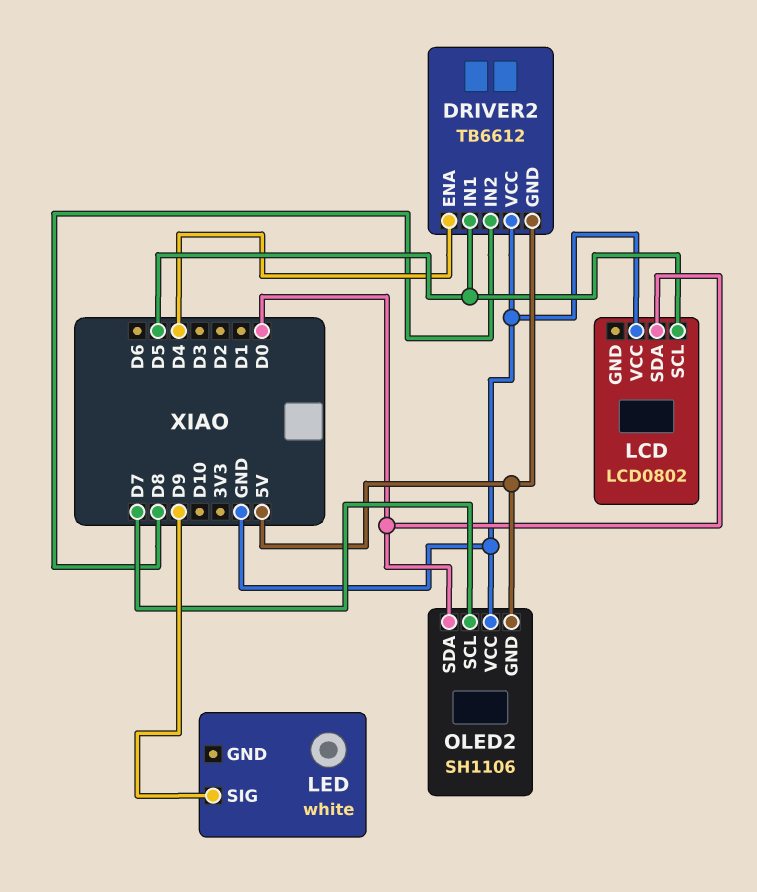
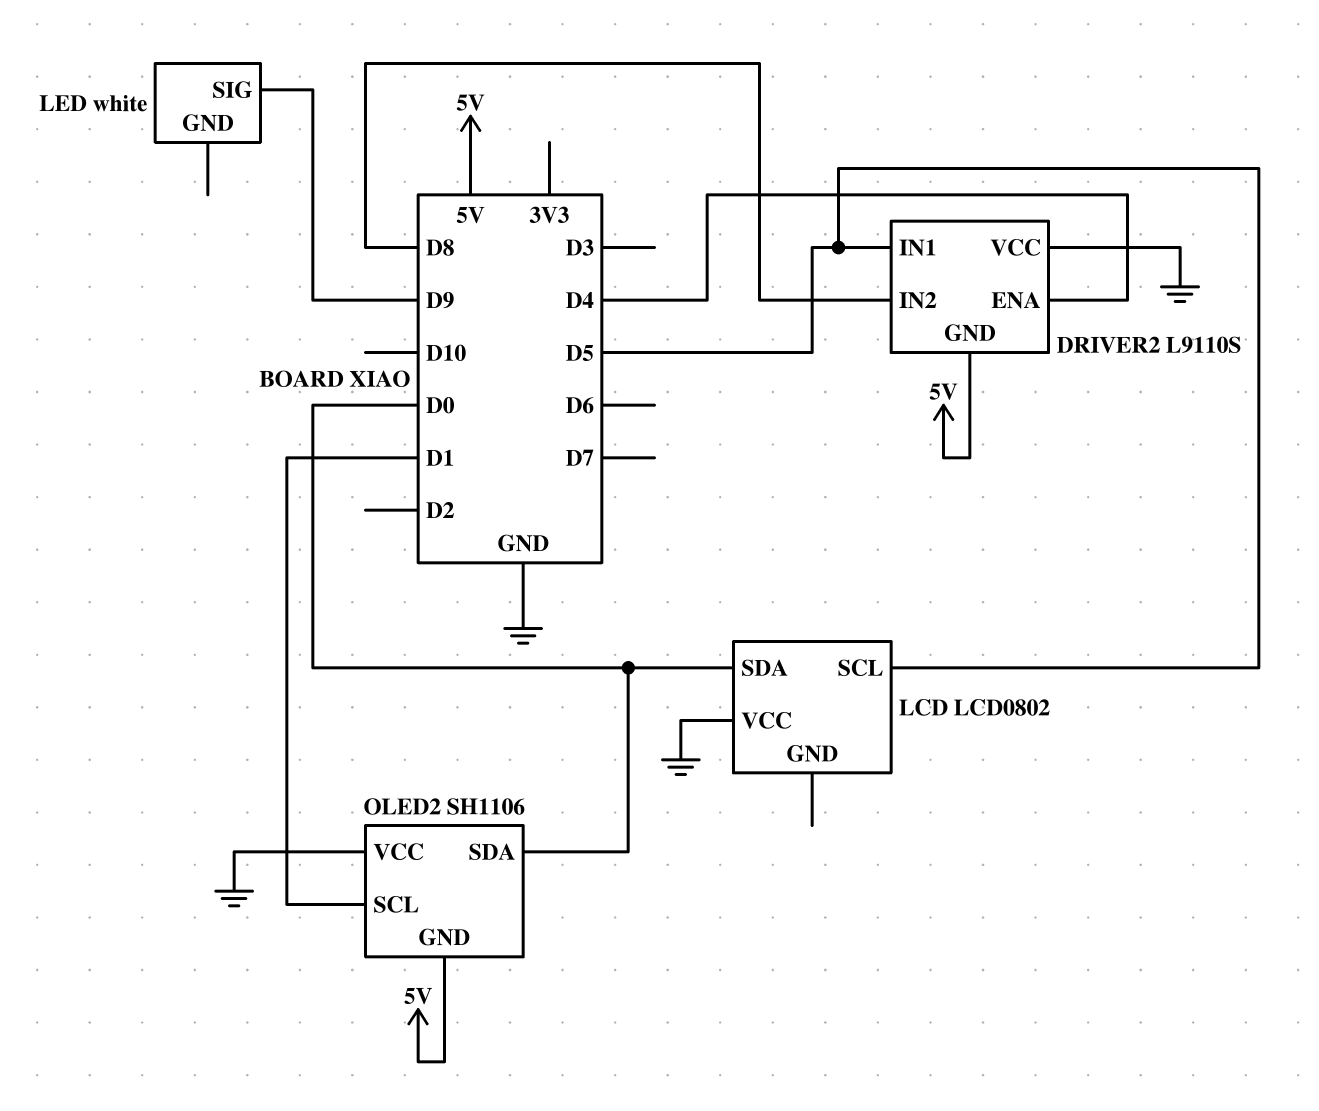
DRIVER2: TB6612 -> L9110S
OLED2 pin SCL: D7 -> D1

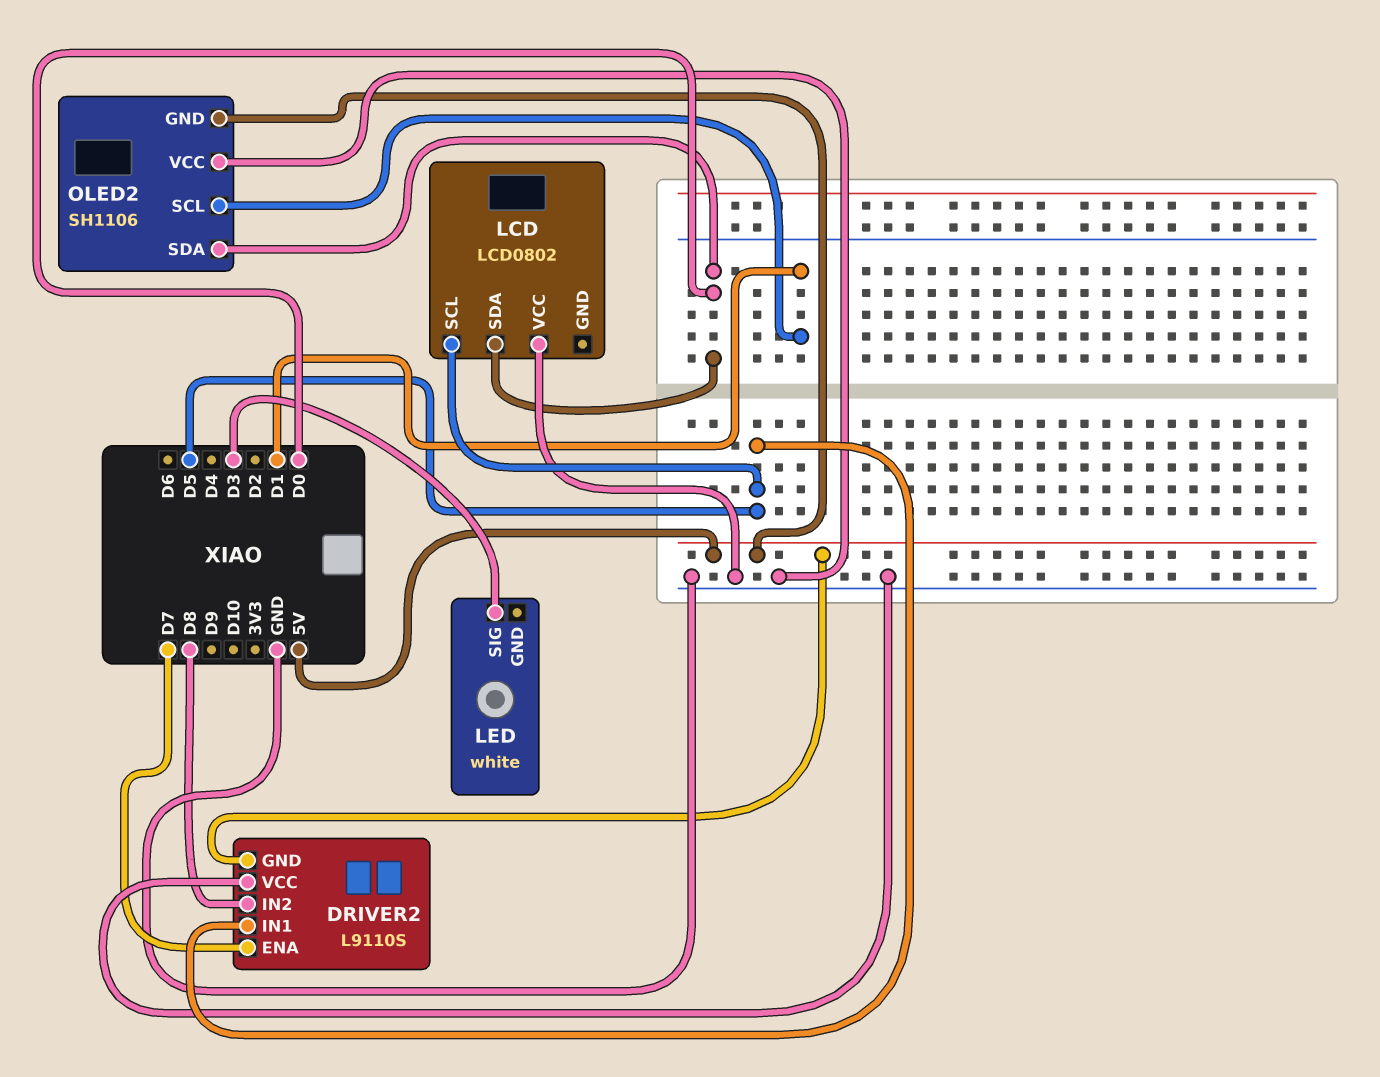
DRIVER2 pin ENA: D4 -> D7
LED pin SIG: D9 -> D3

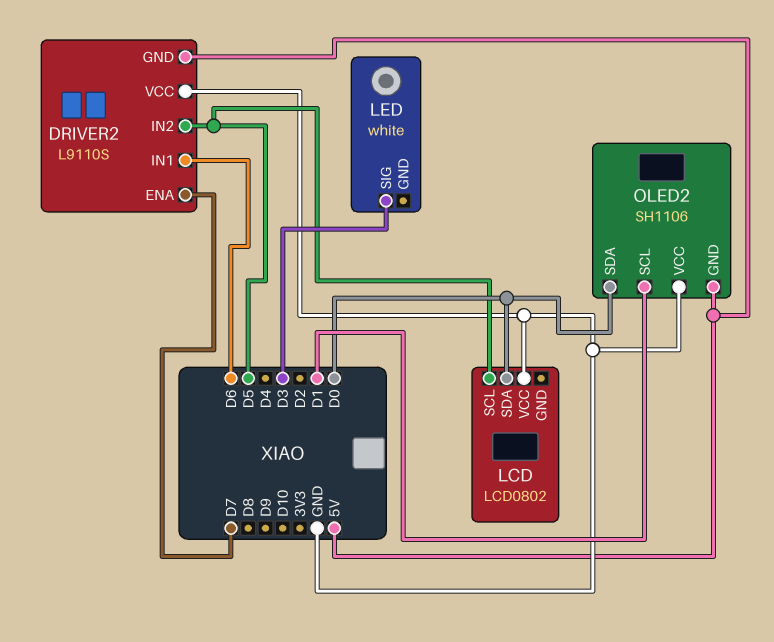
DRIVER2 pin IN1: D5 -> D6
DRIVER2 pin IN2: D8 -> D5

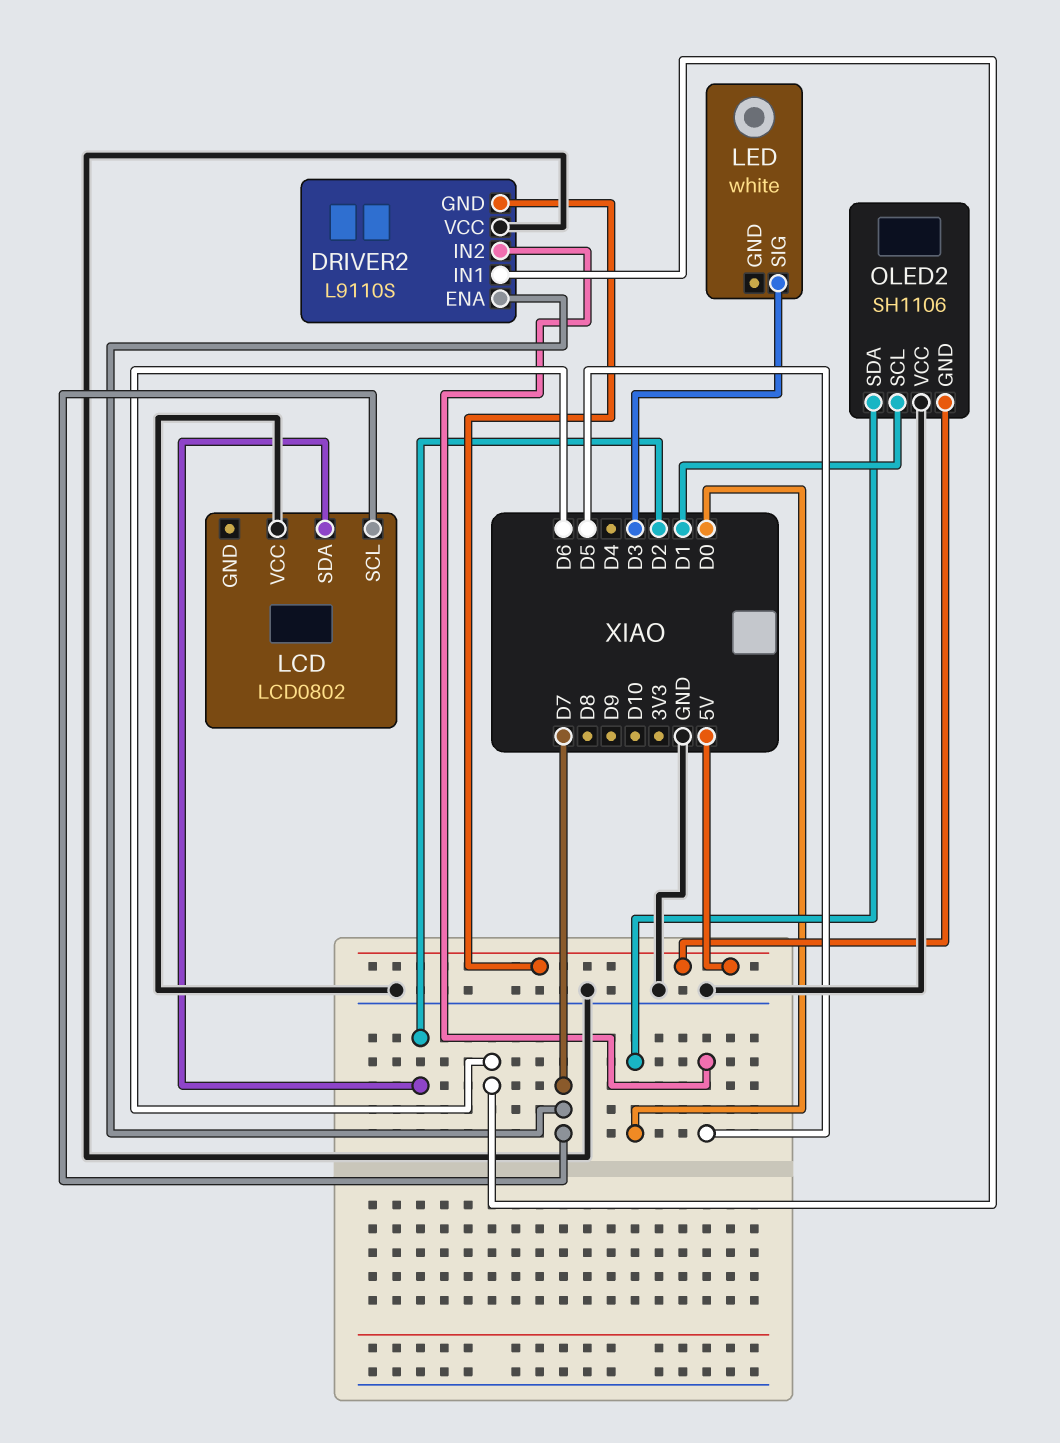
LCD pin SCL: D5 -> D7
LCD pin SDA: D0 -> D2

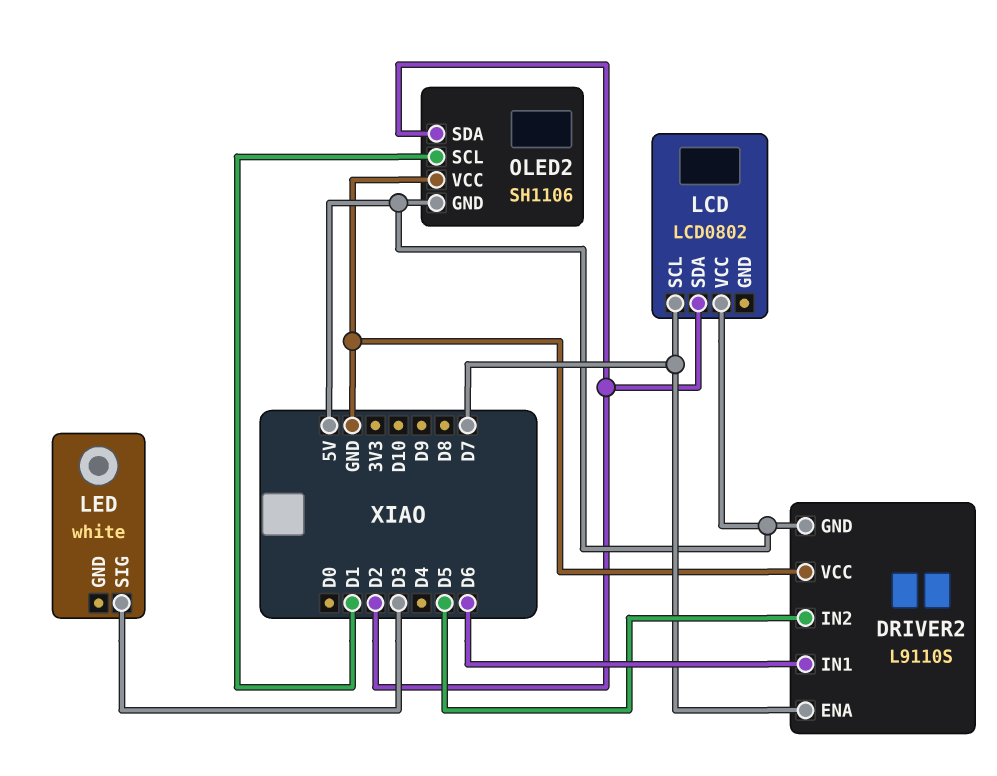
LCD pin VCC: GND -> 5V
OLED2 pin SDA: D0 -> D2

